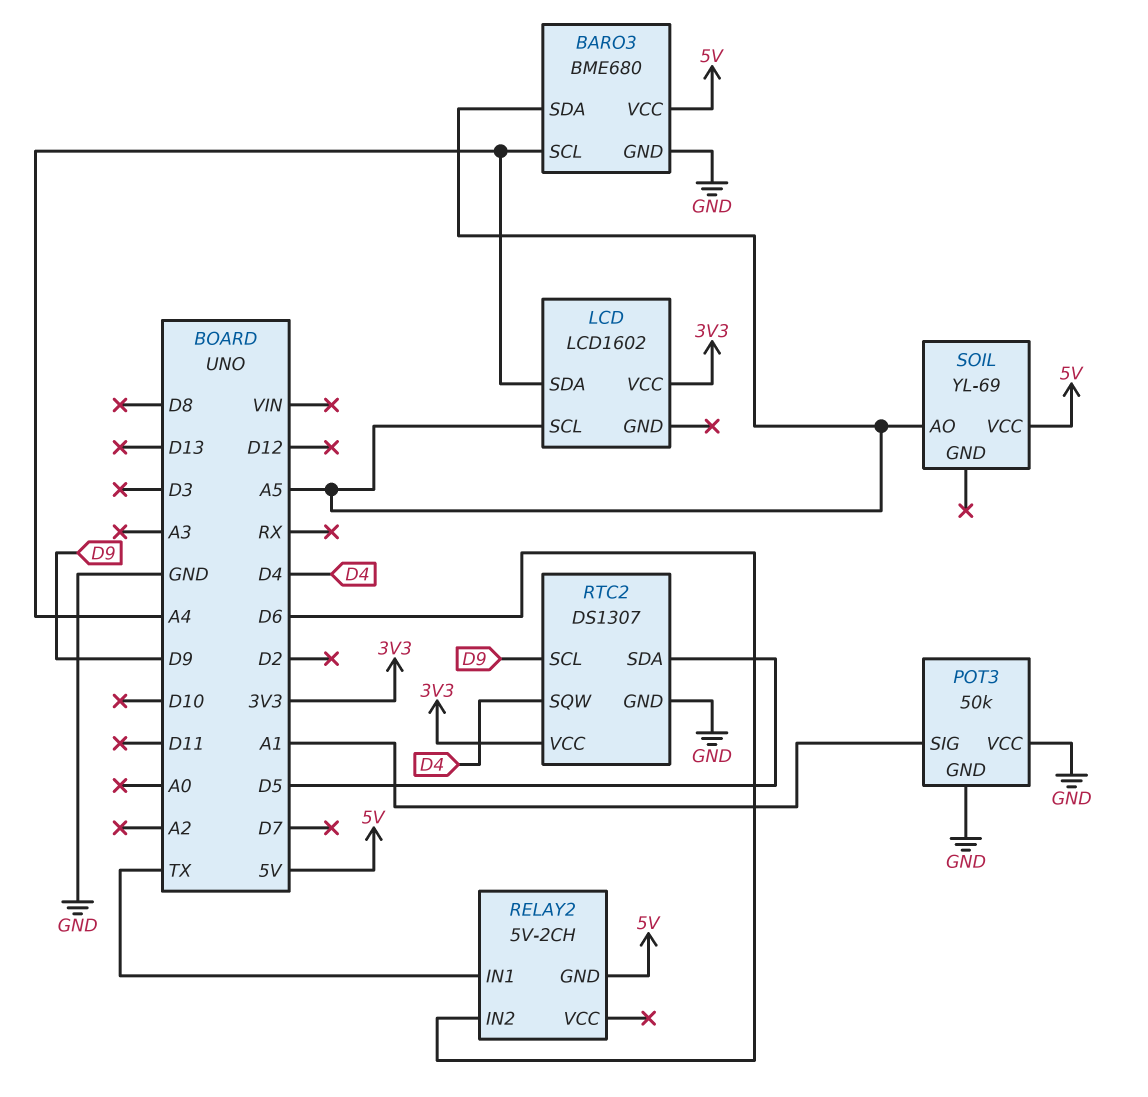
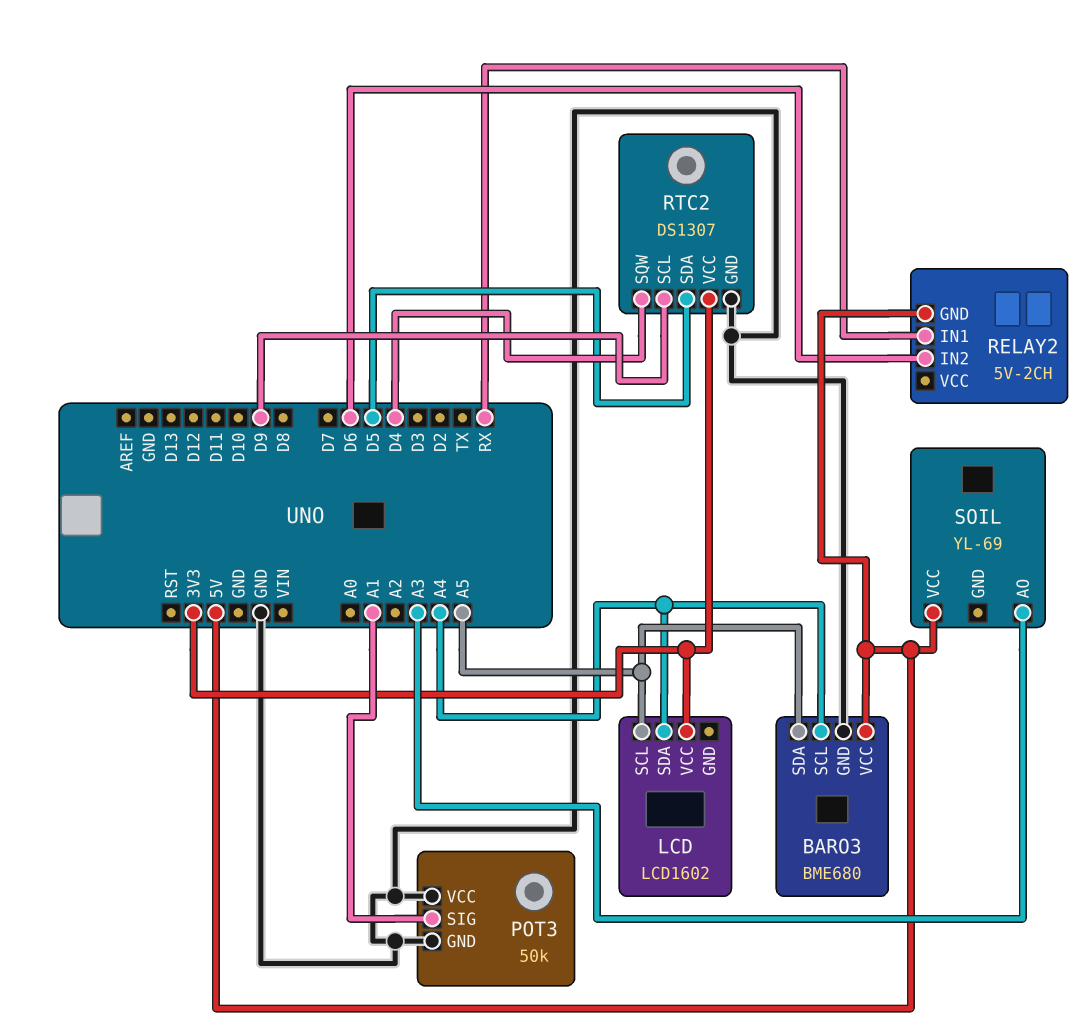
RELAY2 pin IN1: TX -> RX
SOIL pin AO: A5 -> A3

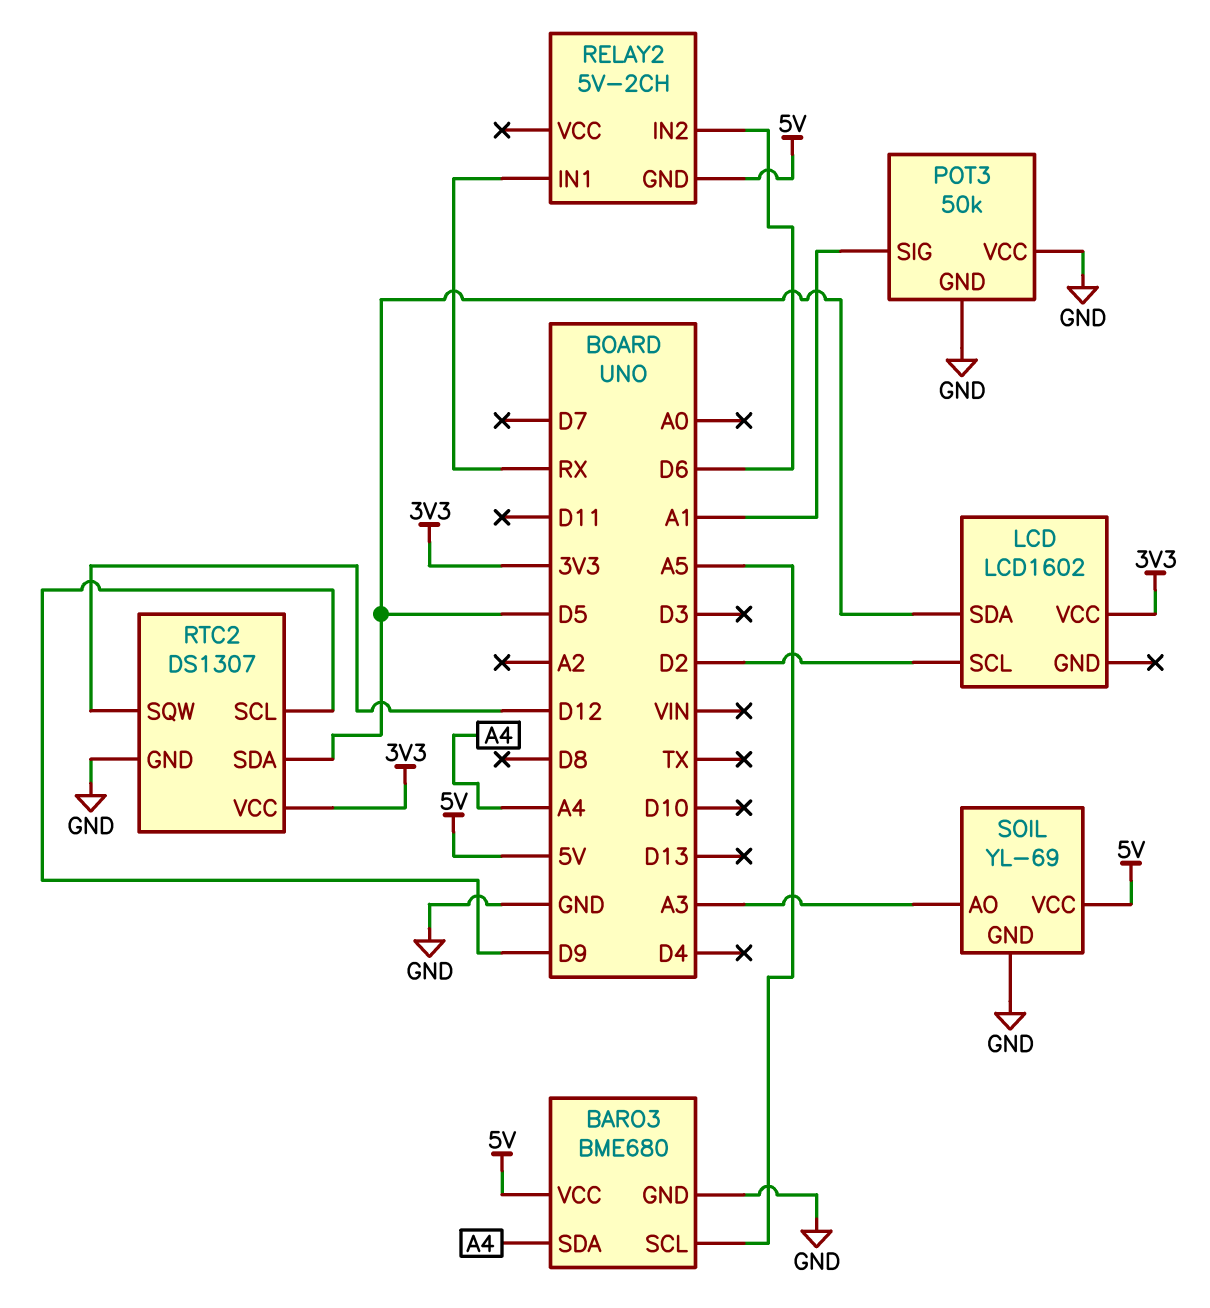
BARO3 pin SCL: A4 -> A5
BARO3 pin SDA: A5 -> A4
LCD pin SCL: A5 -> D2
LCD pin SDA: A4 -> D5
RTC2 pin SQW: D4 -> D12
SOIL pin GND: none -> GND

